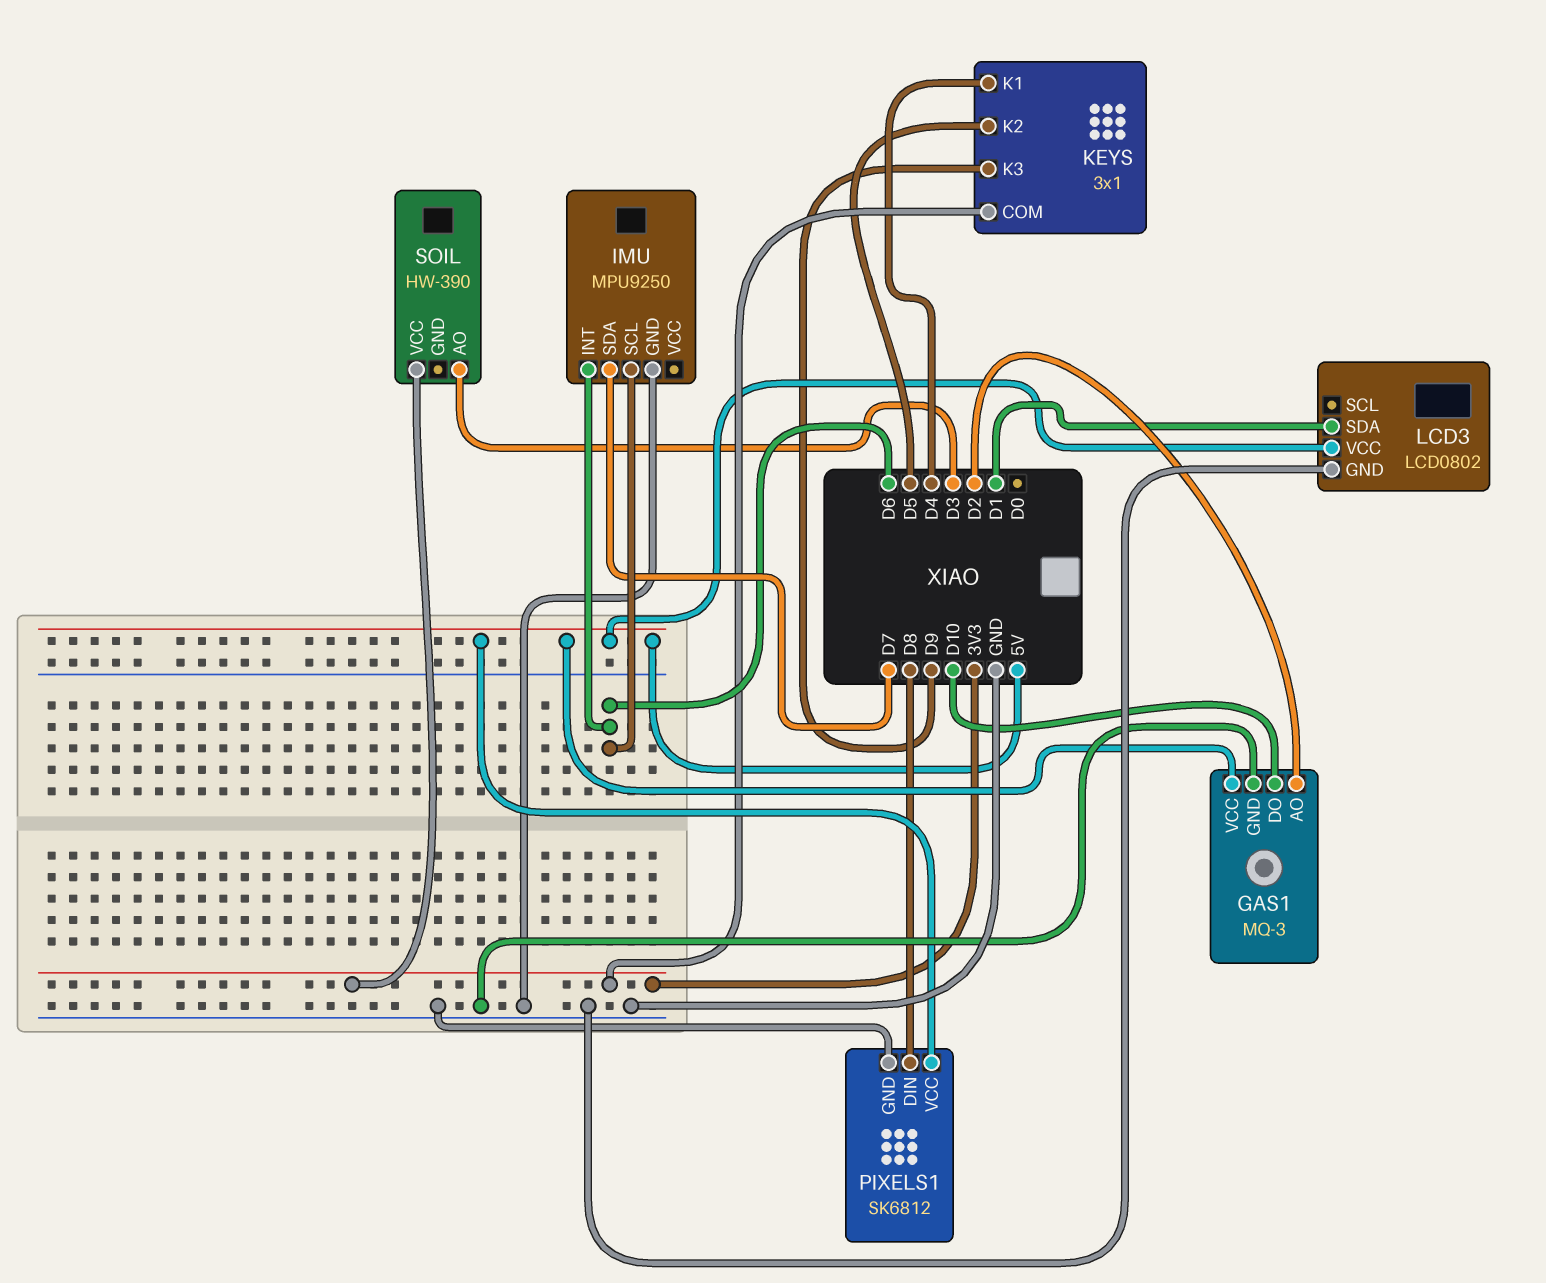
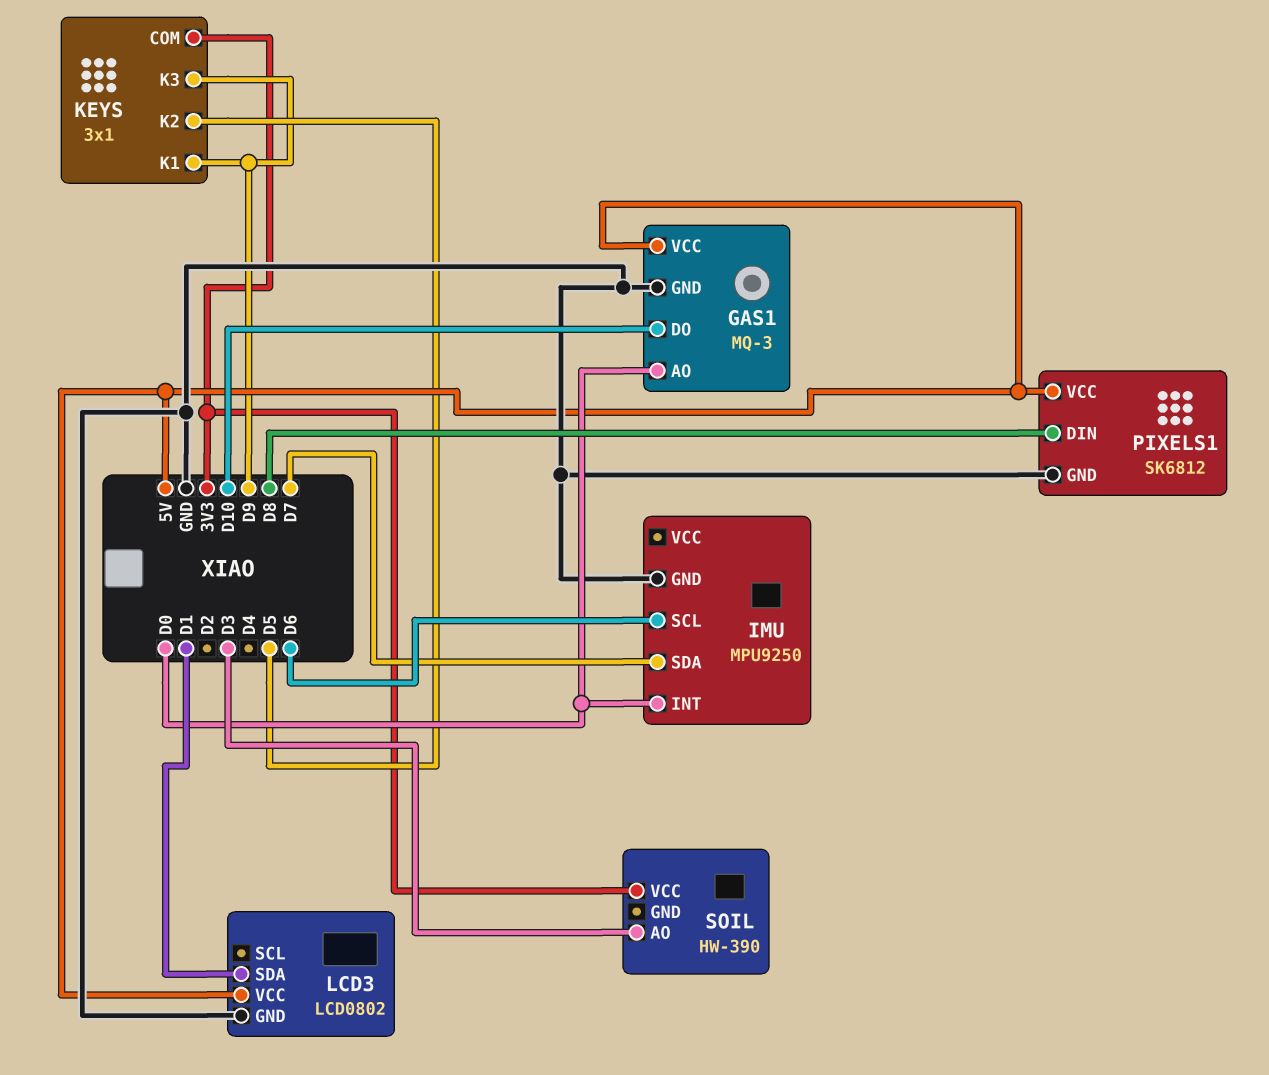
GAS1 pin AO: D2 -> D0
IMU pin INT: D6 -> D0
KEYS pin K1: D4 -> D9

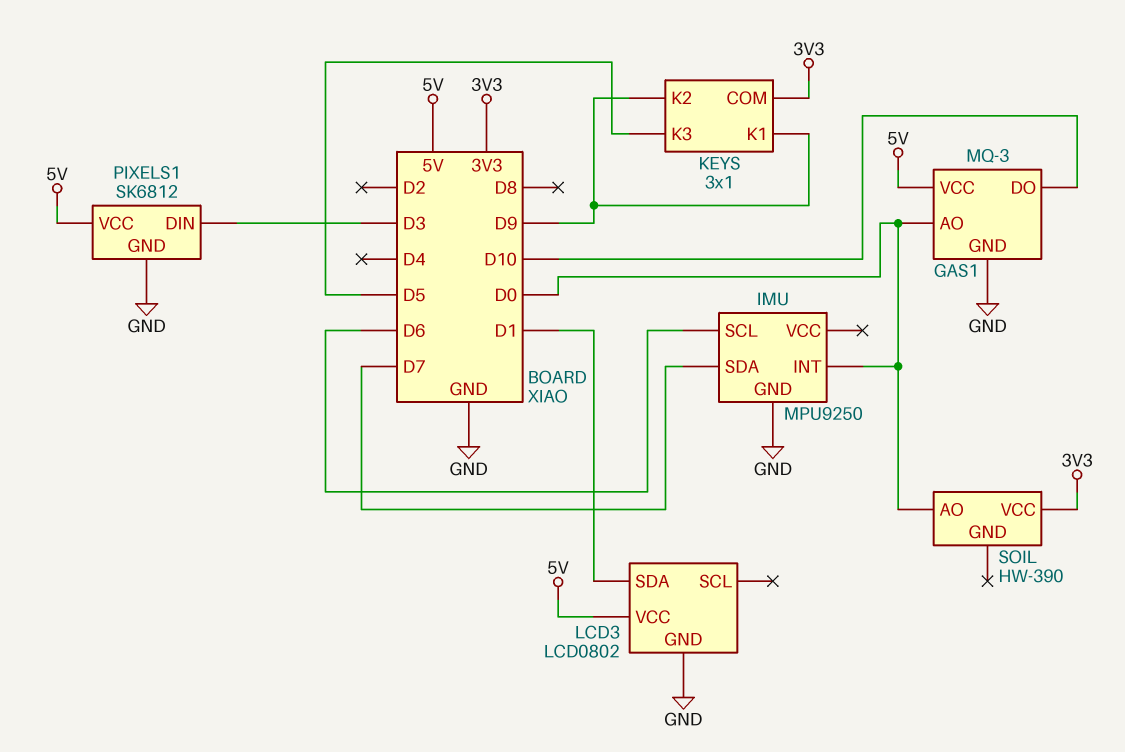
KEYS pin K2: D5 -> D9
KEYS pin K3: D9 -> D5
PIXELS1 pin DIN: D8 -> D3
SOIL pin AO: D3 -> D0

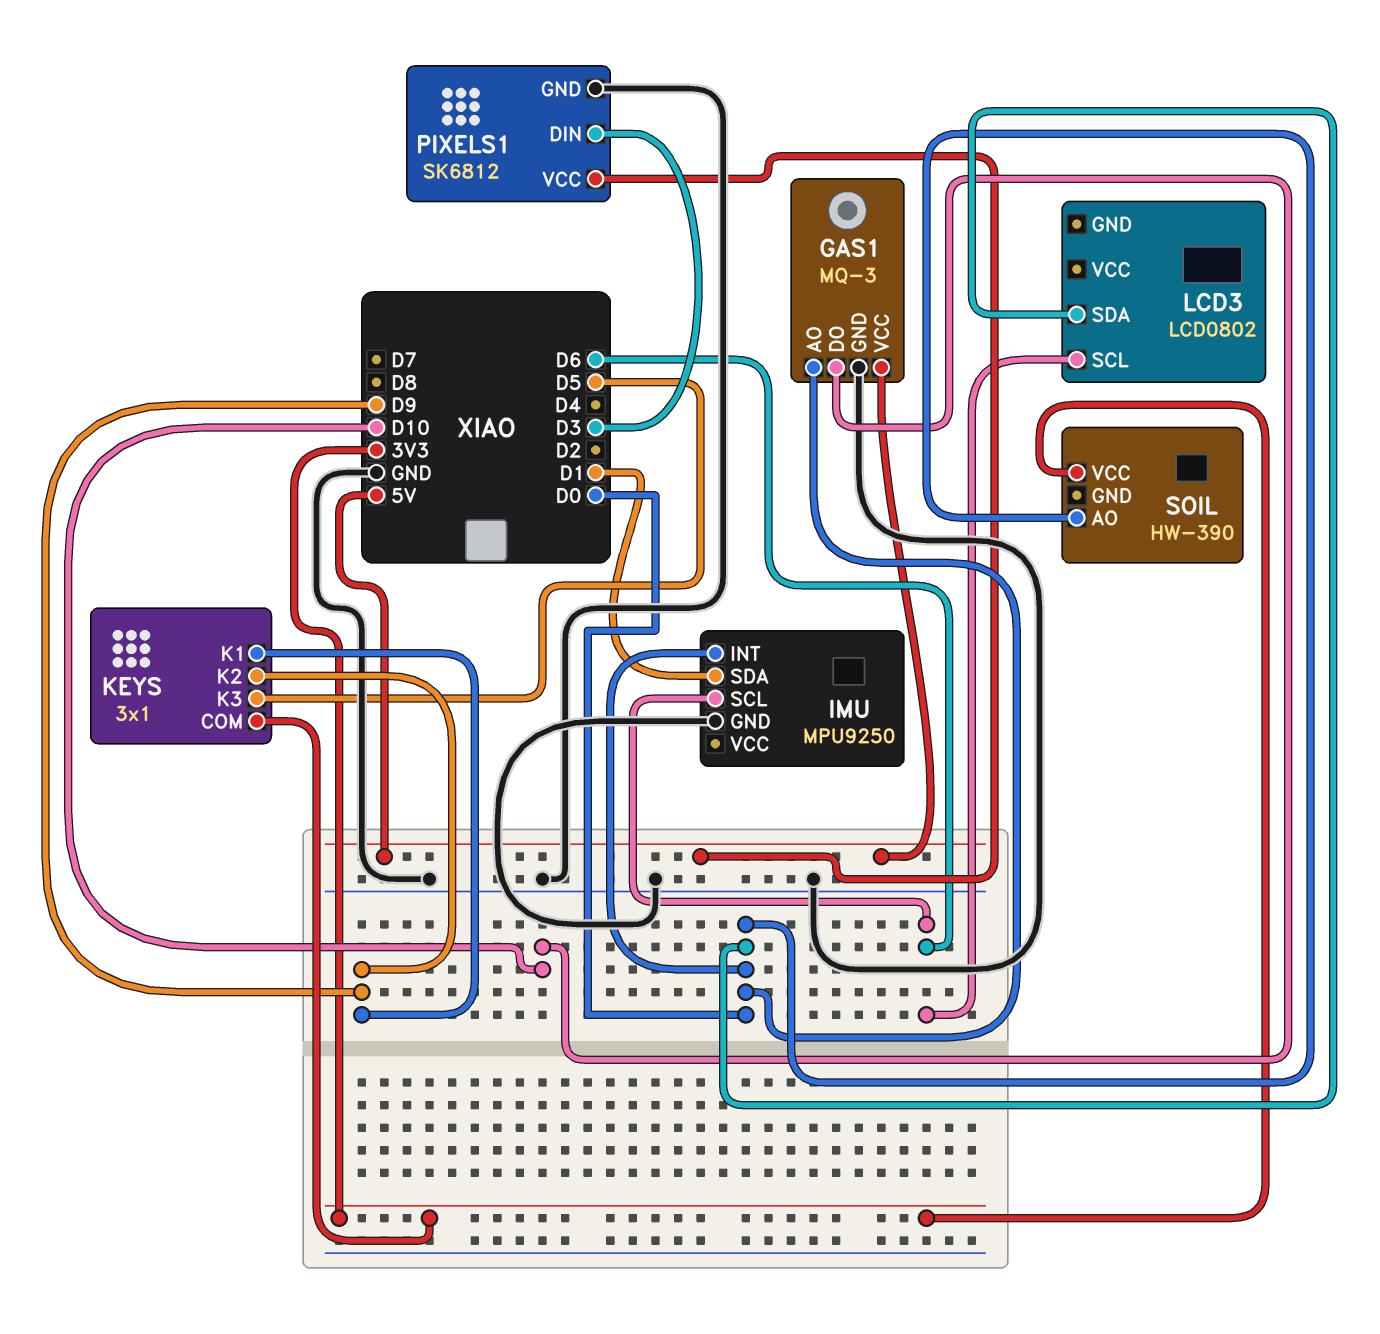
IMU pin SDA: D7 -> D1
LCD3 pin GND: GND -> none
LCD3 pin SCL: none -> D6
LCD3 pin SDA: D1 -> D0
LCD3 pin VCC: 5V -> none

